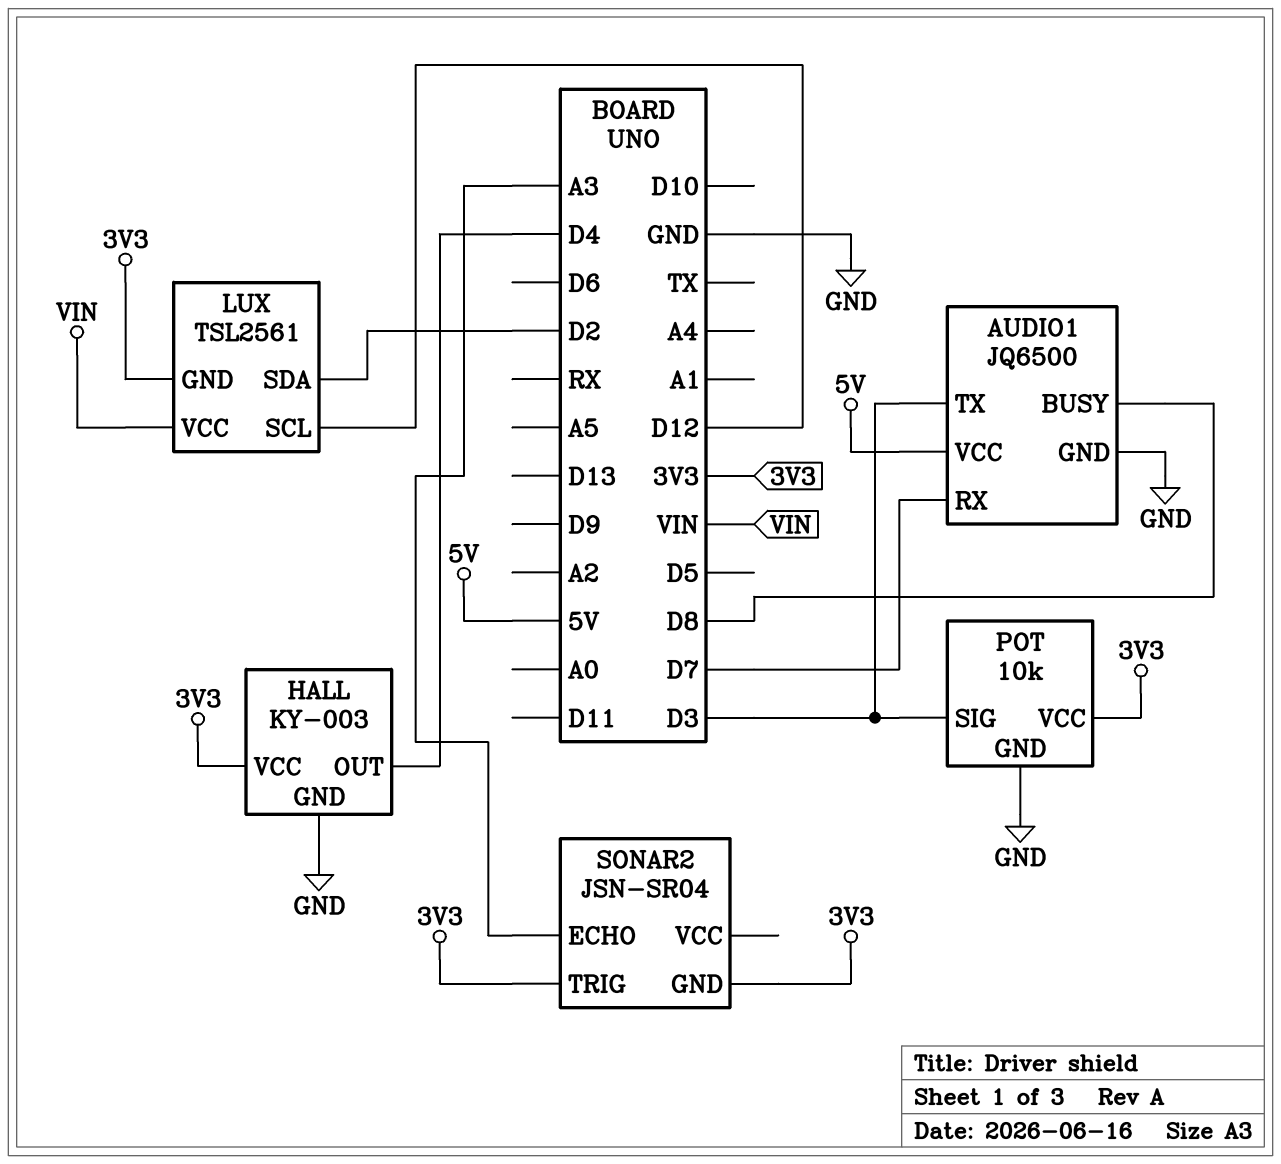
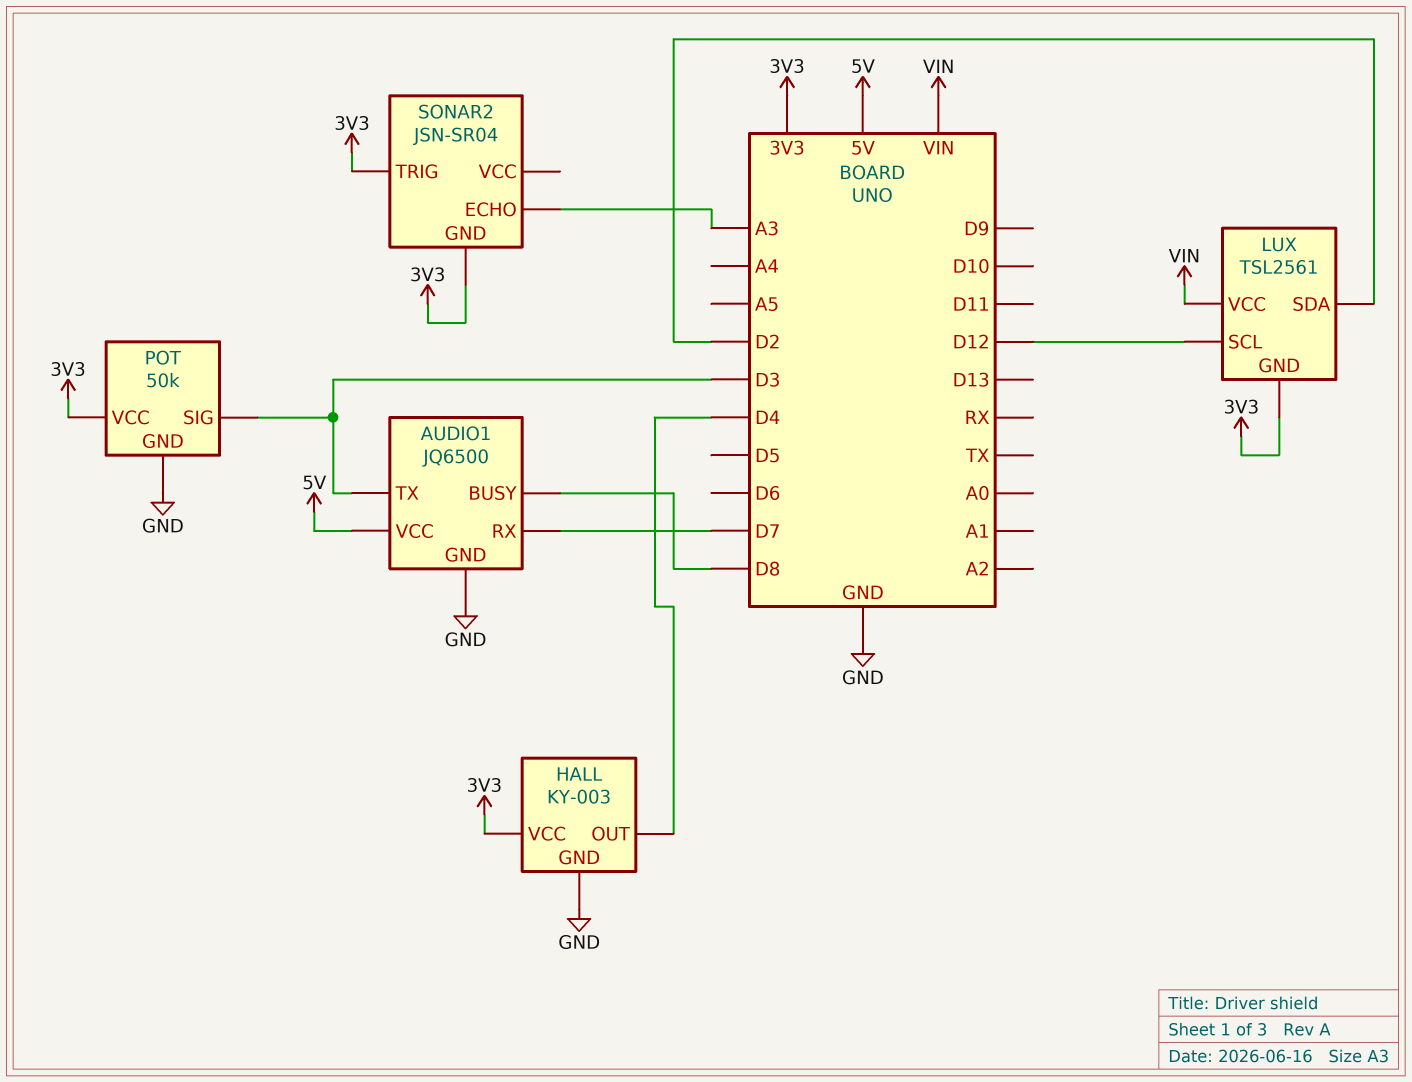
POT: 10k -> 50k

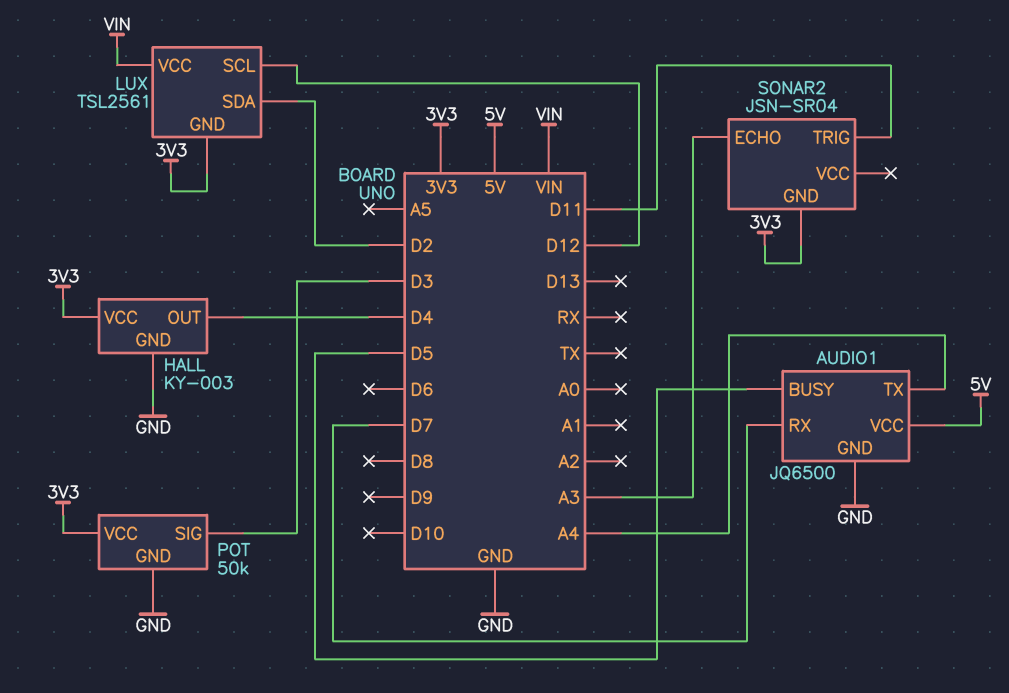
AUDIO1 pin BUSY: D8 -> D5
AUDIO1 pin TX: D3 -> A4
SONAR2 pin TRIG: 3V3 -> D11

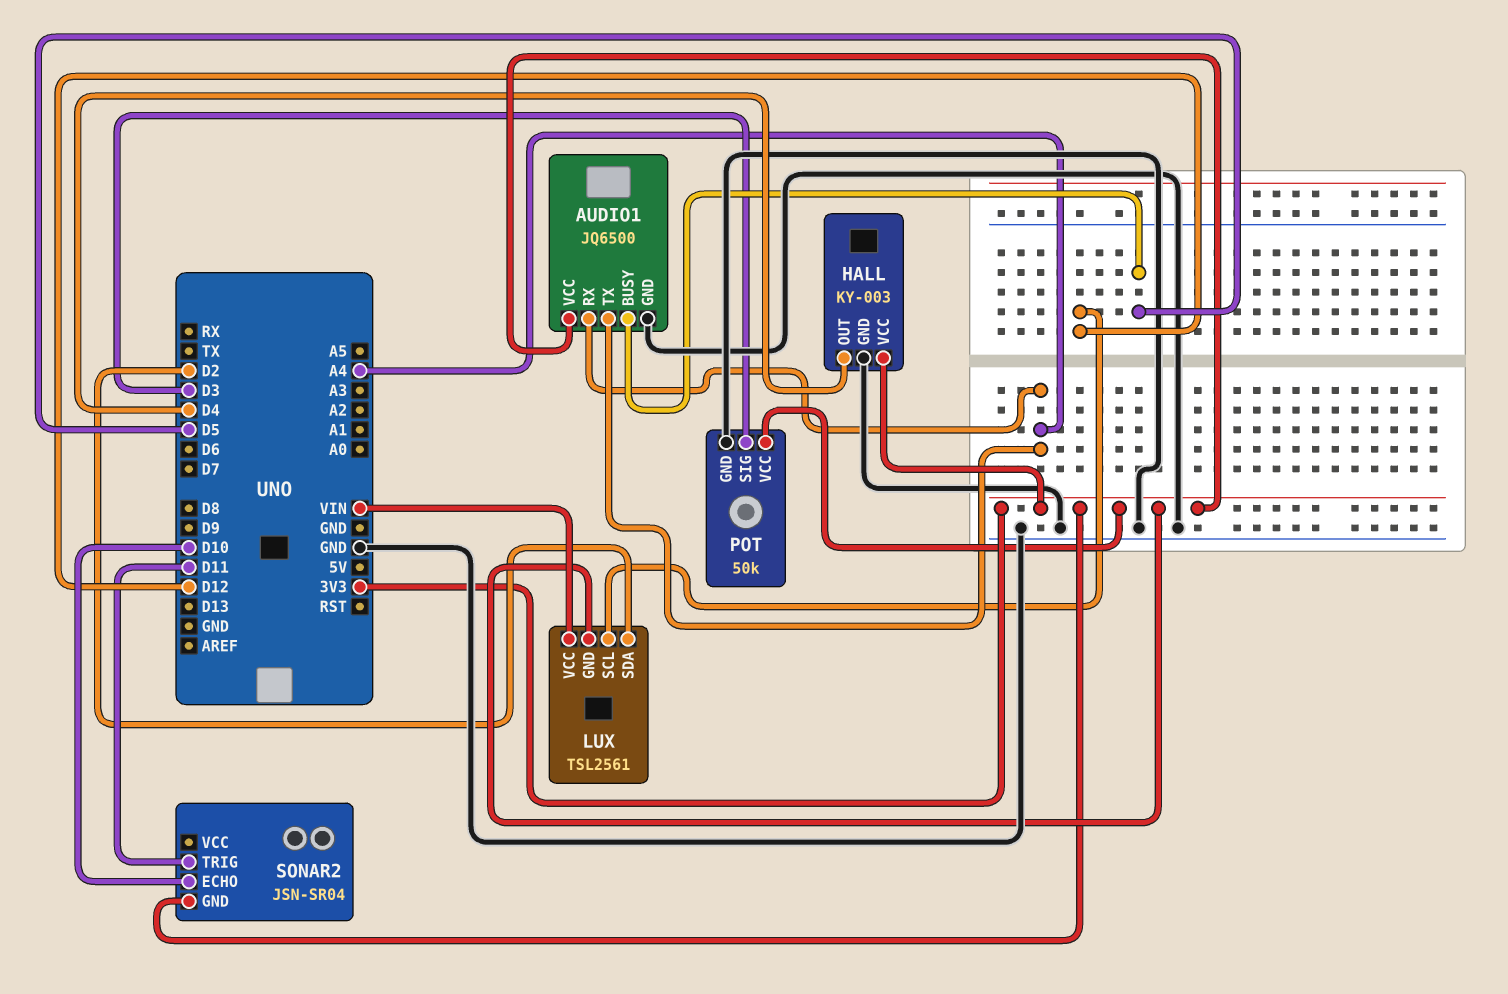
AUDIO1 pin RX: D7 -> A4
AUDIO1 pin VCC: 5V -> 3V3
SONAR2 pin ECHO: A3 -> D10

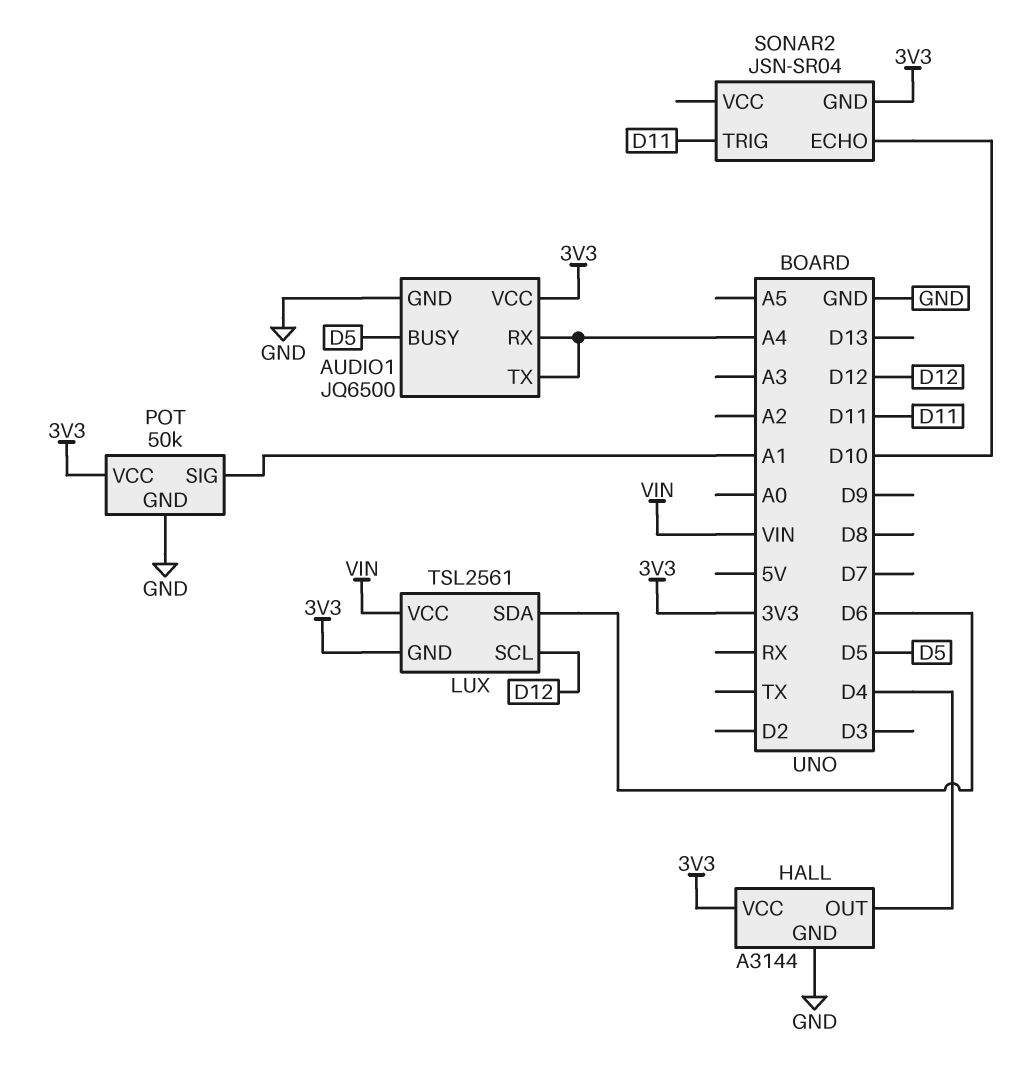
HALL: KY-003 -> A3144
LUX pin SDA: D2 -> D6
POT pin SIG: D3 -> A1

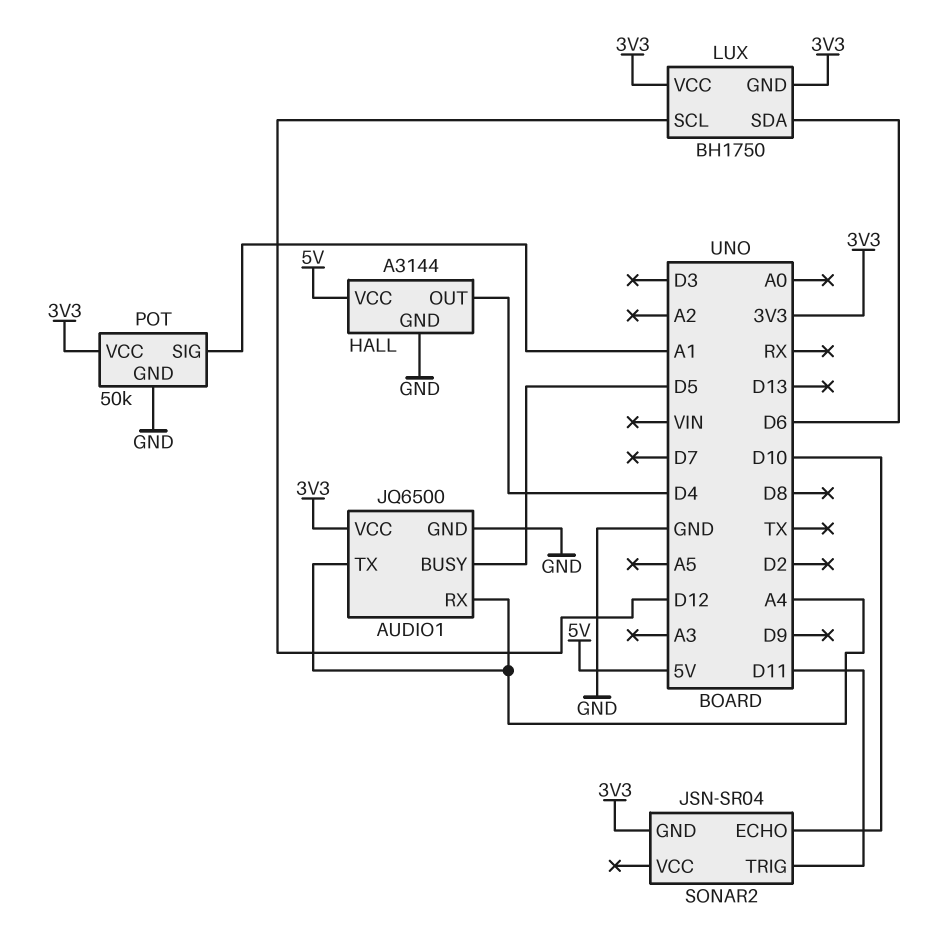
HALL pin VCC: 3V3 -> 5V
LUX: TSL2561 -> BH1750
LUX pin VCC: VIN -> 3V3

